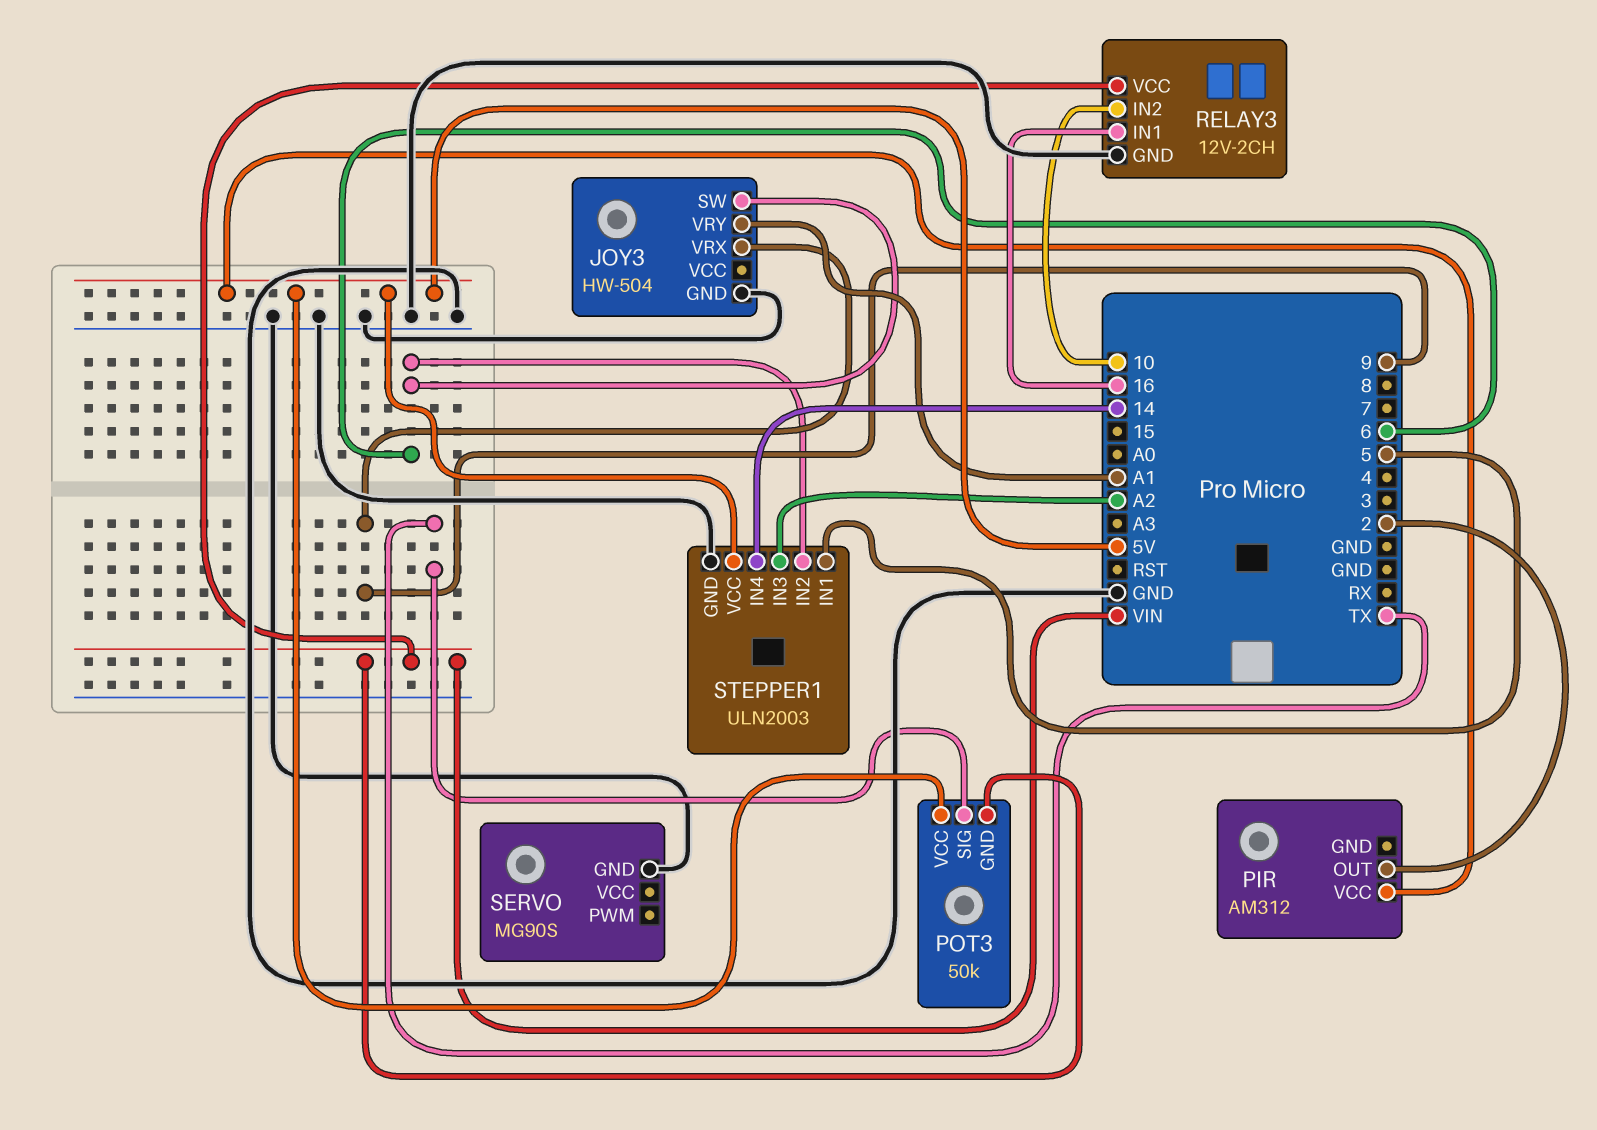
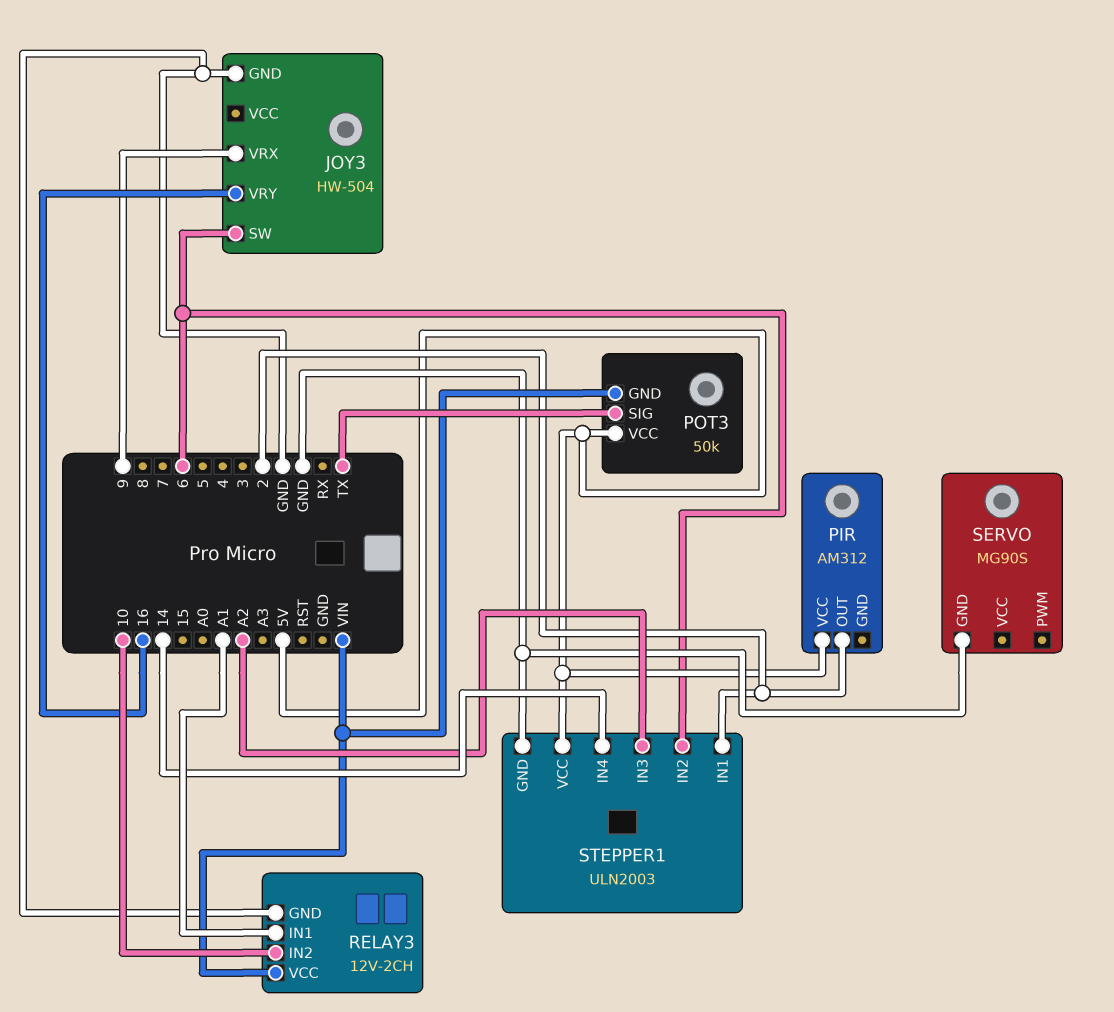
JOY3 pin VRY: A1 -> 16
RELAY3 pin IN1: 16 -> A1
STEPPER1 pin IN1: 5 -> 2

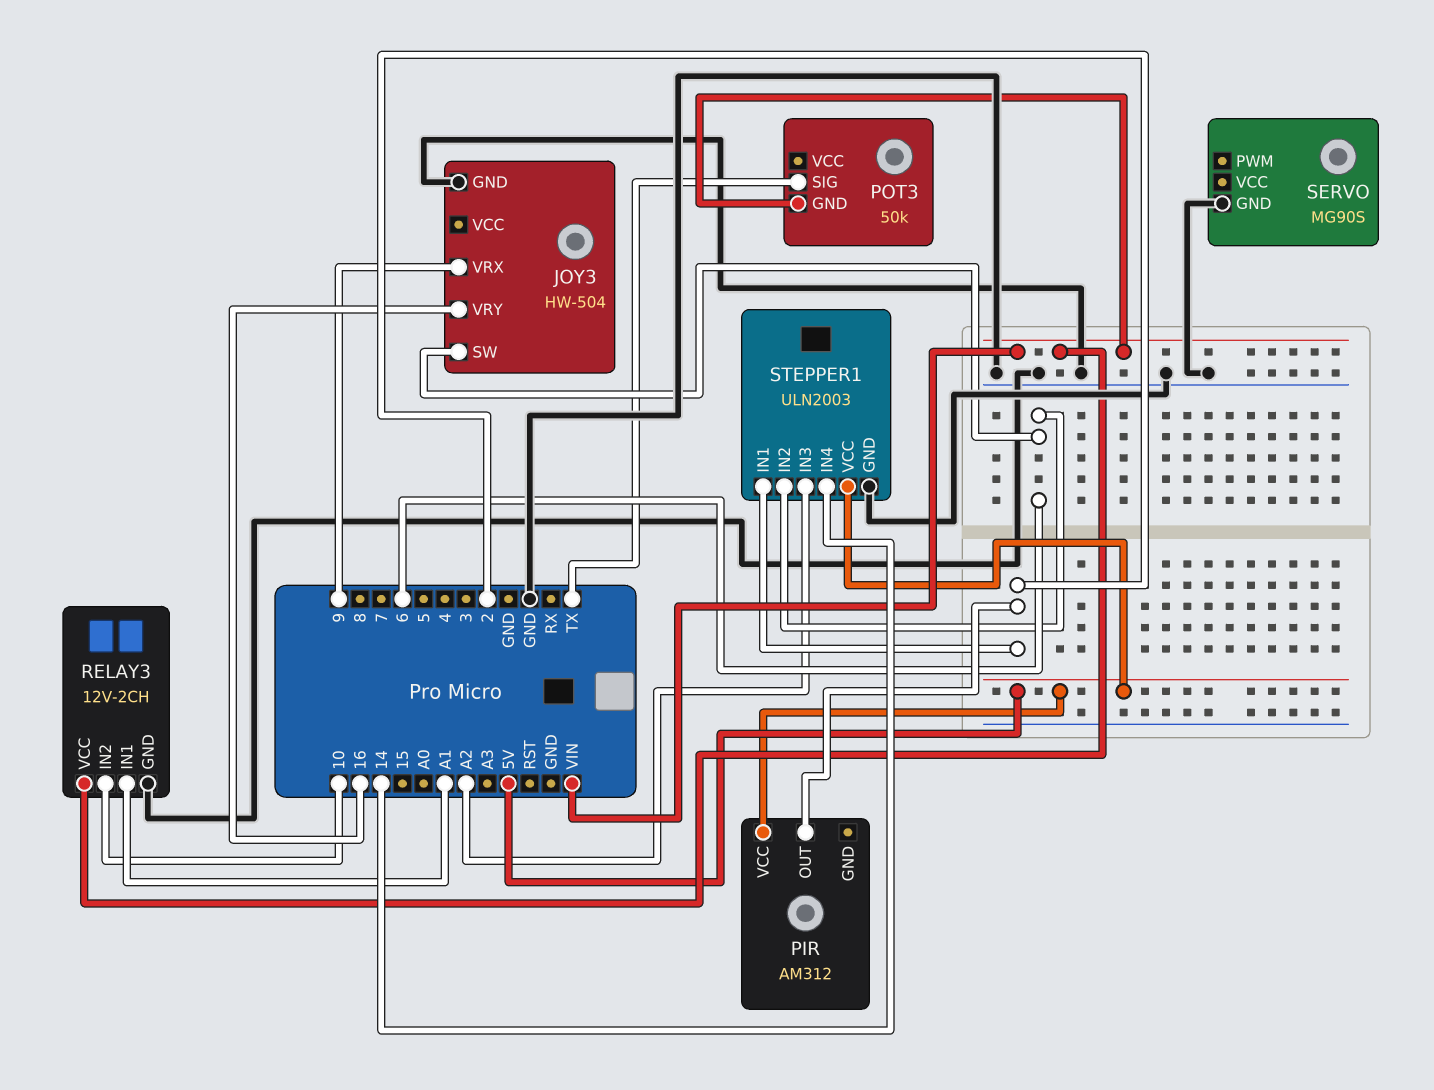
POT3 pin VCC: 5V -> none

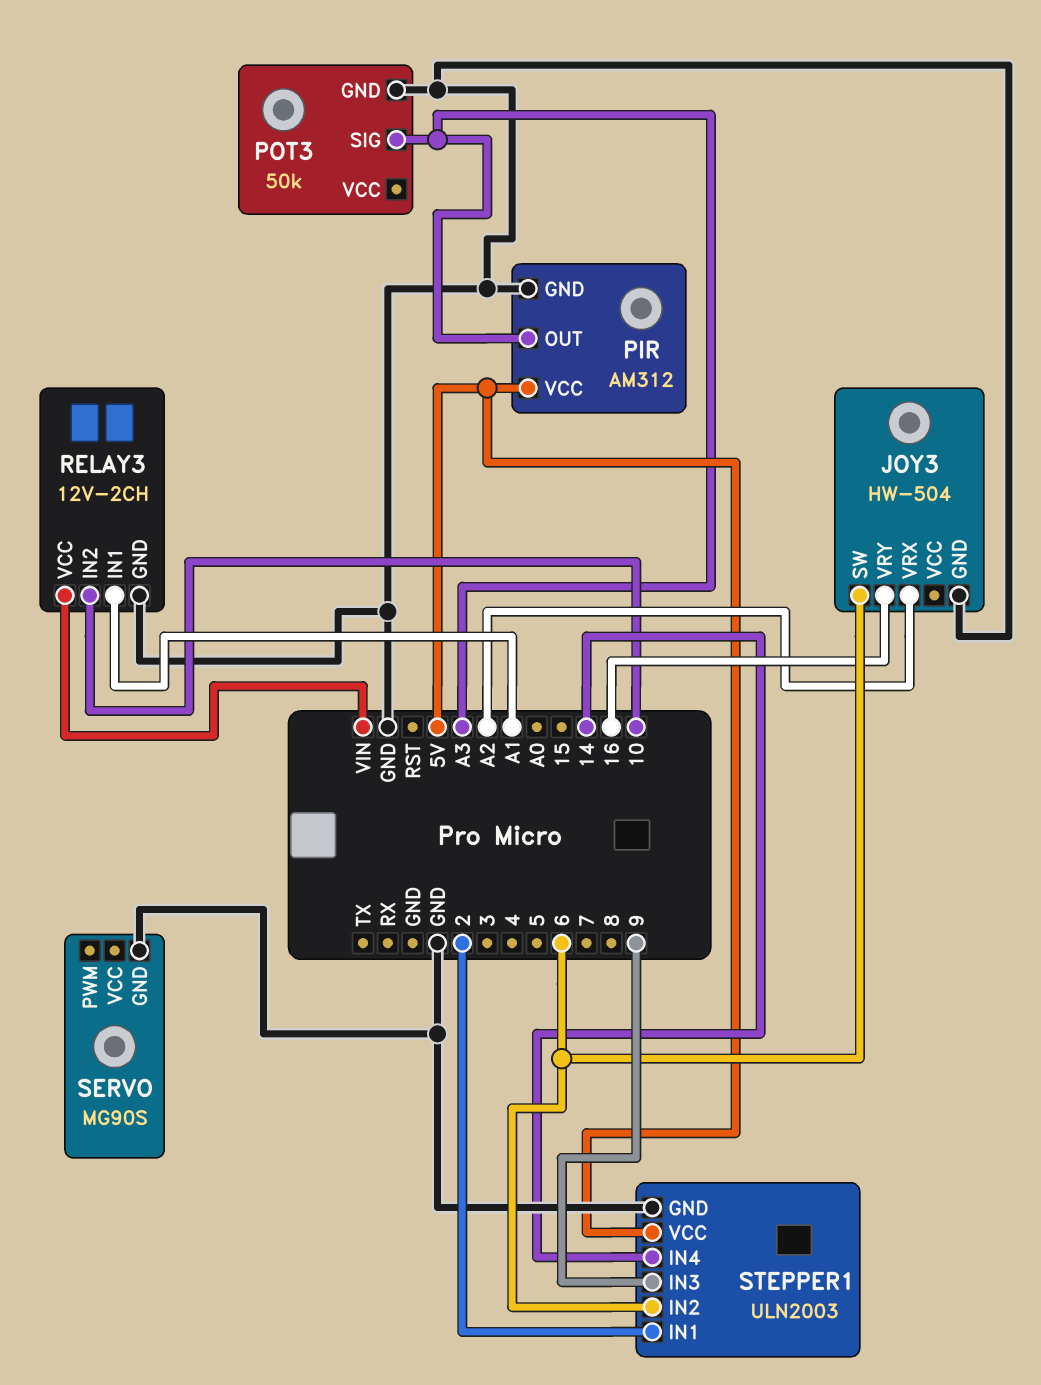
JOY3 pin VRX: 9 -> A2
PIR pin GND: none -> GND
PIR pin OUT: 2 -> A3
POT3 pin GND: VIN -> GND
POT3 pin SIG: TX -> A3
STEPPER1 pin IN3: A2 -> 9

